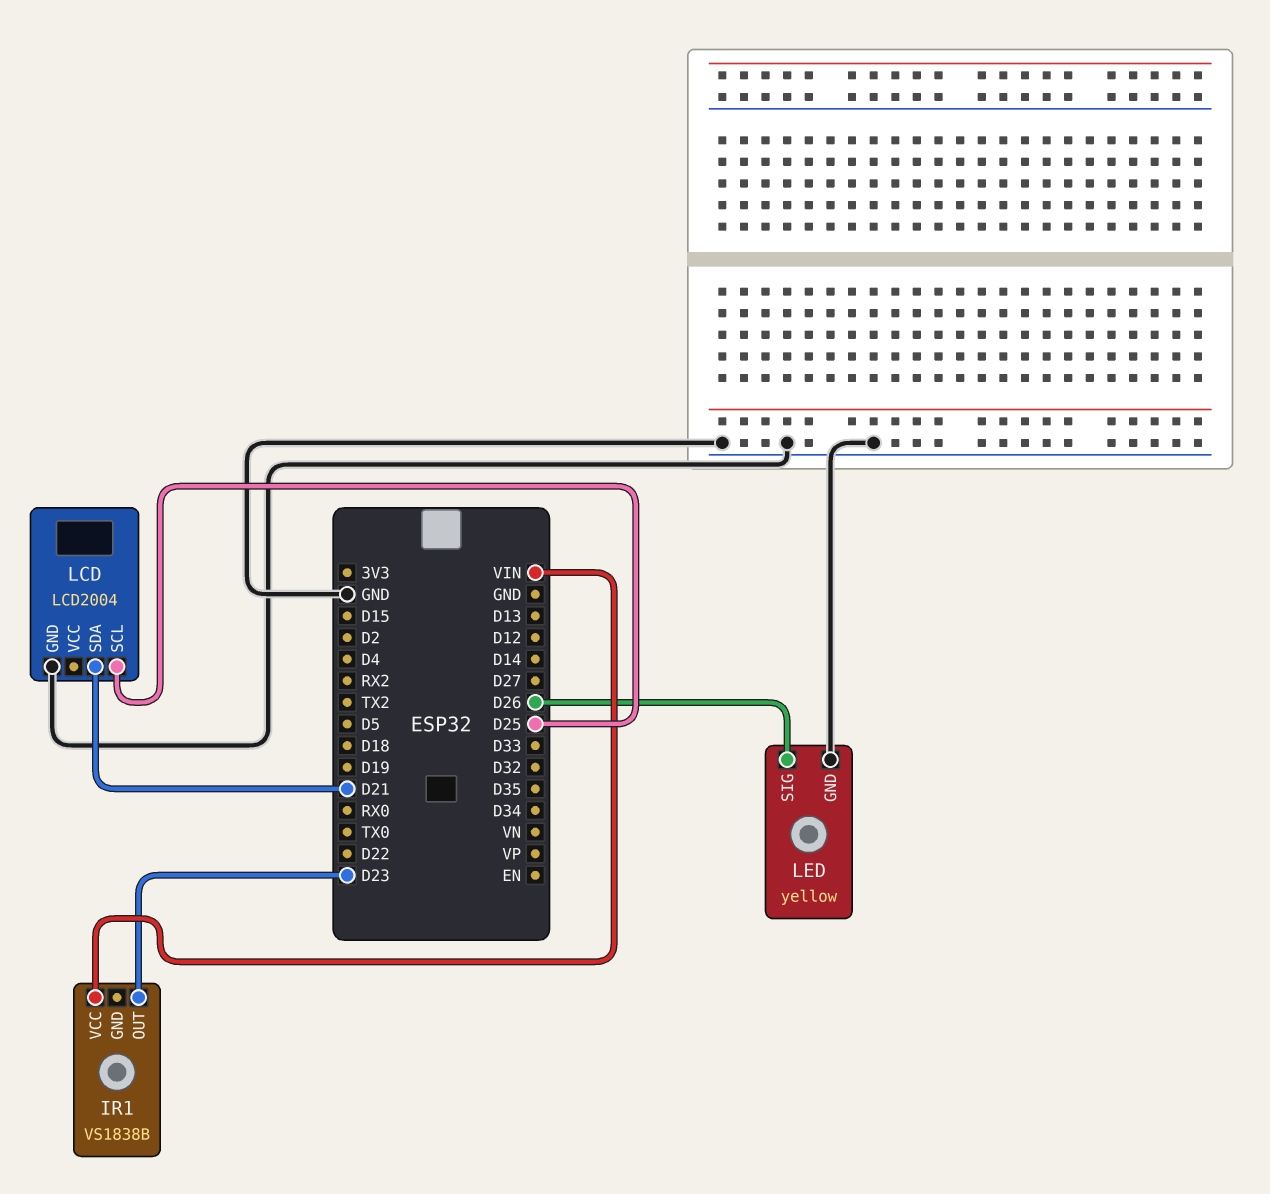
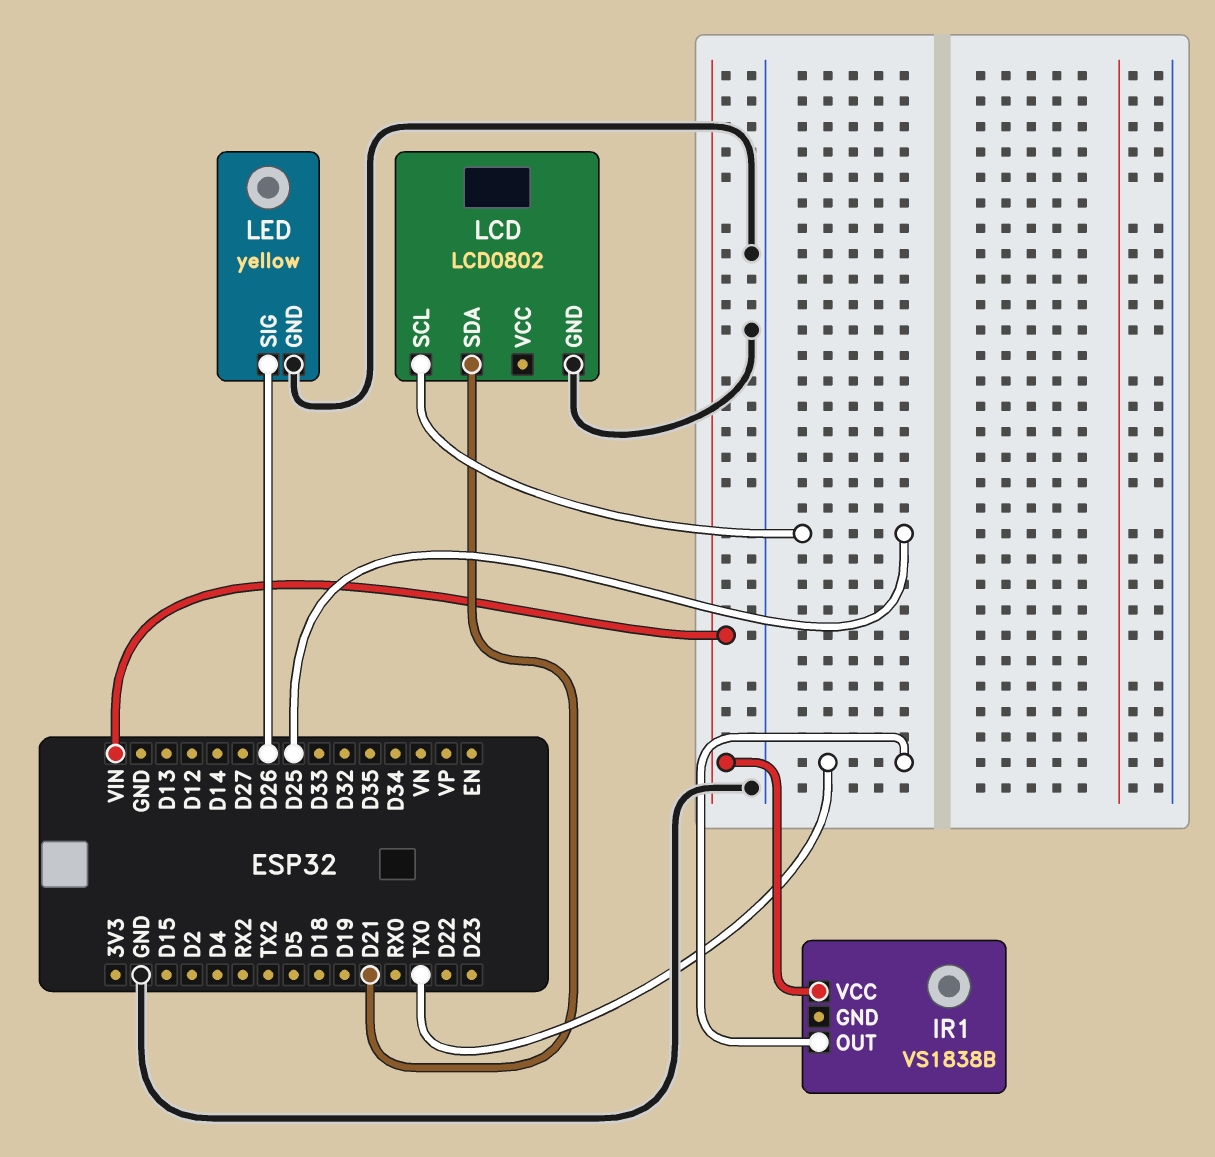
IR1 pin OUT: D23 -> TX0
LCD: LCD2004 -> LCD0802

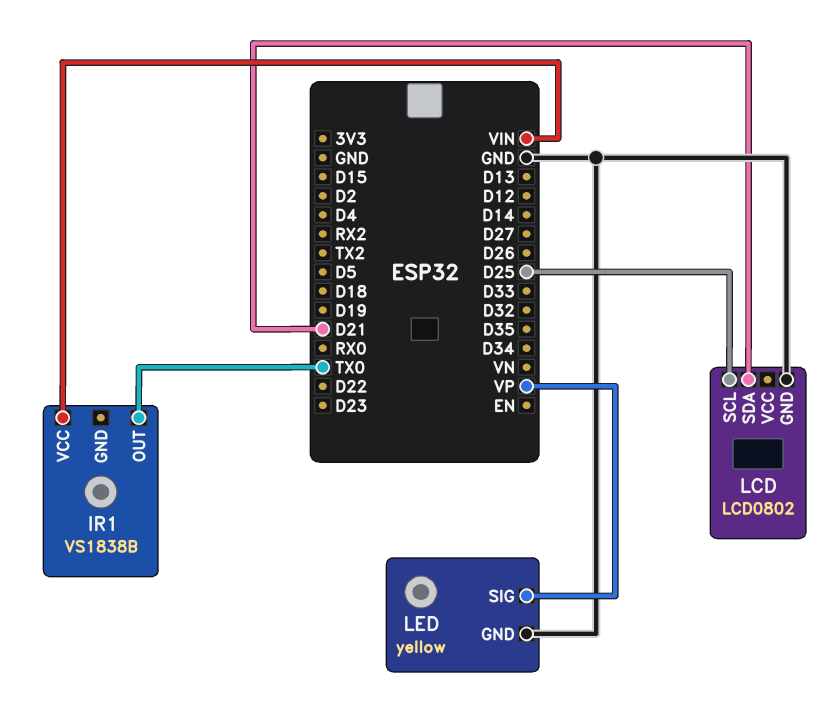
LED pin SIG: D26 -> VP

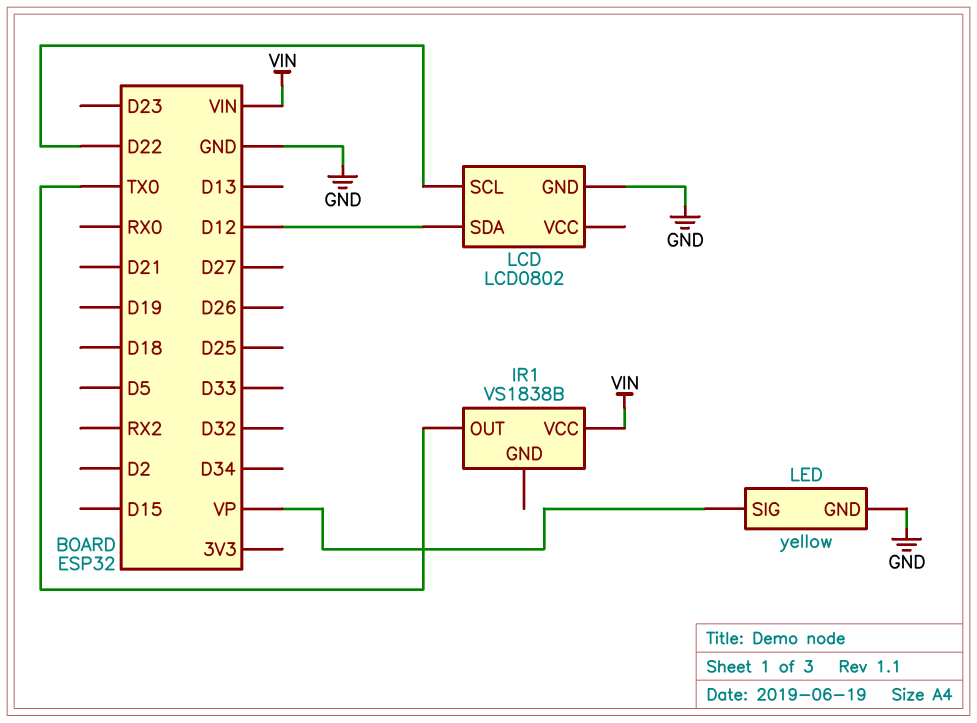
LCD pin SCL: D25 -> D22
LCD pin SDA: D21 -> D12

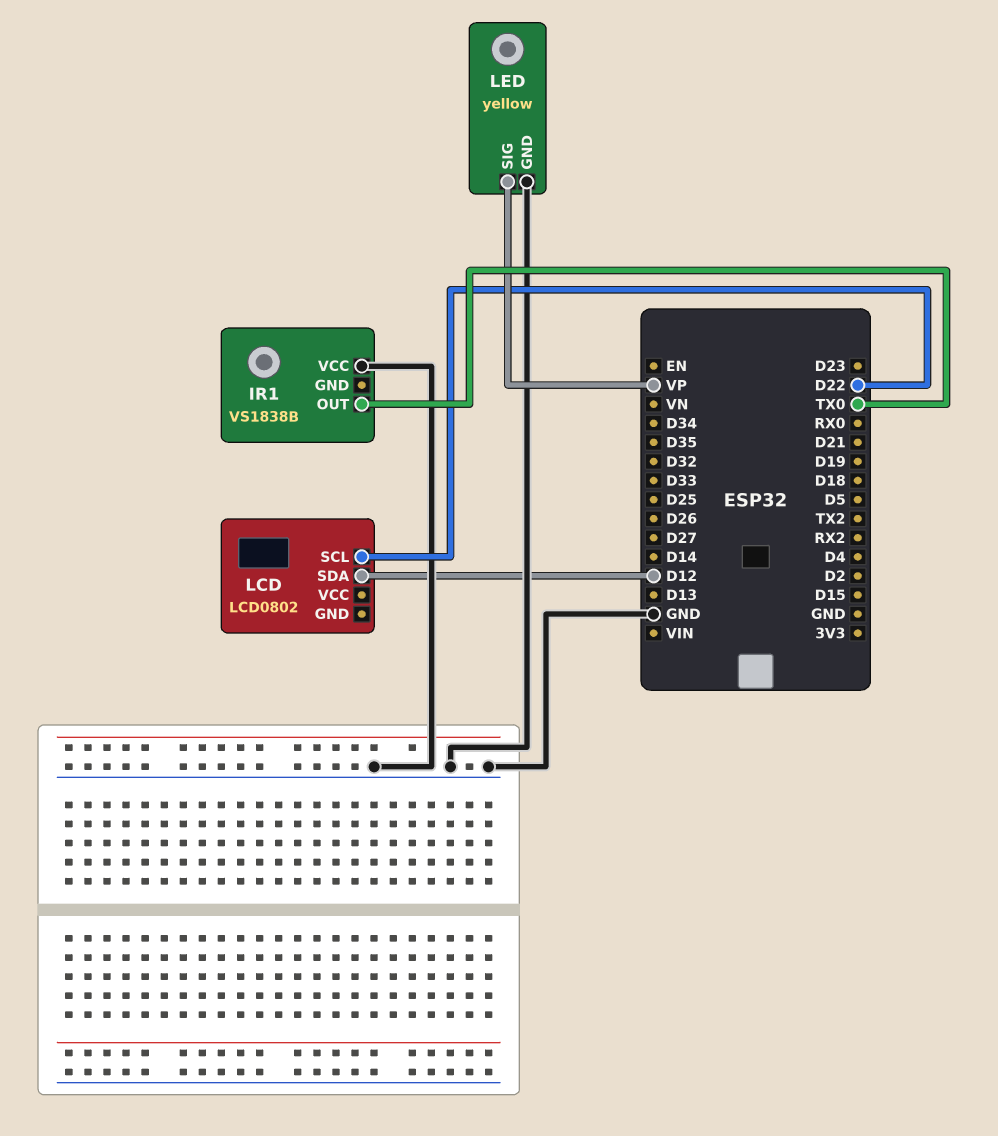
IR1 pin VCC: VIN -> GND
LCD pin GND: GND -> none

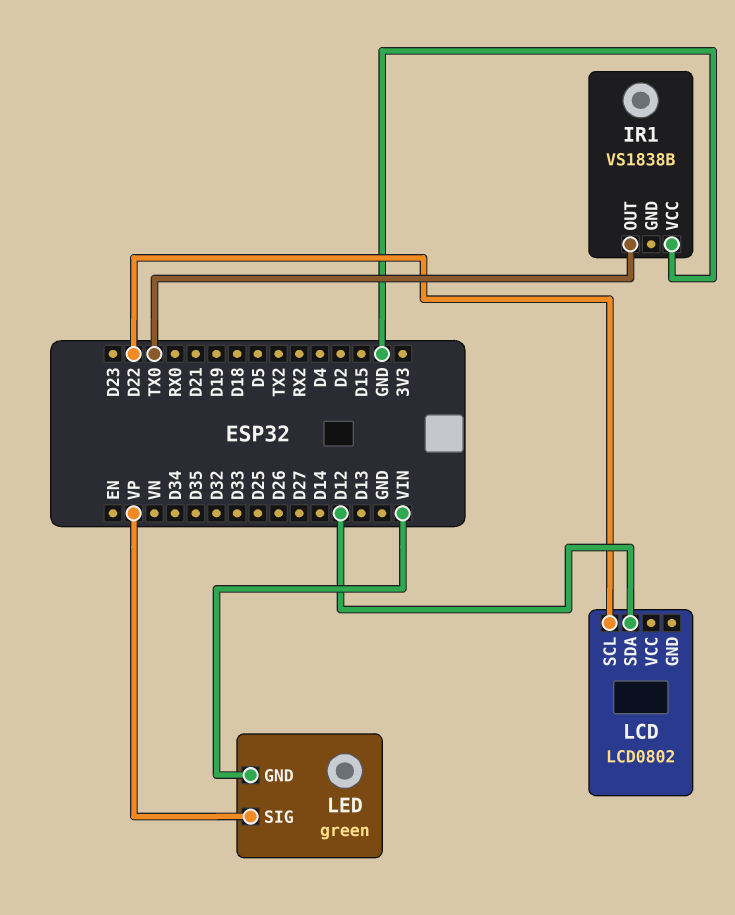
LED: yellow -> green
LED pin GND: GND -> VIN

